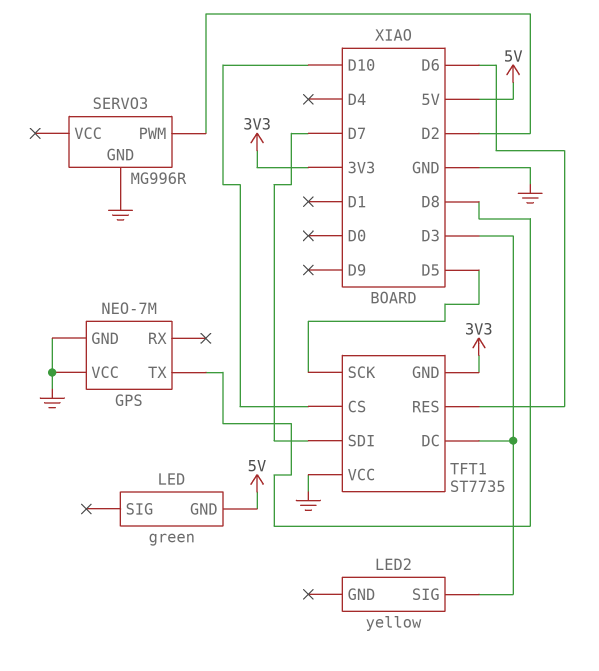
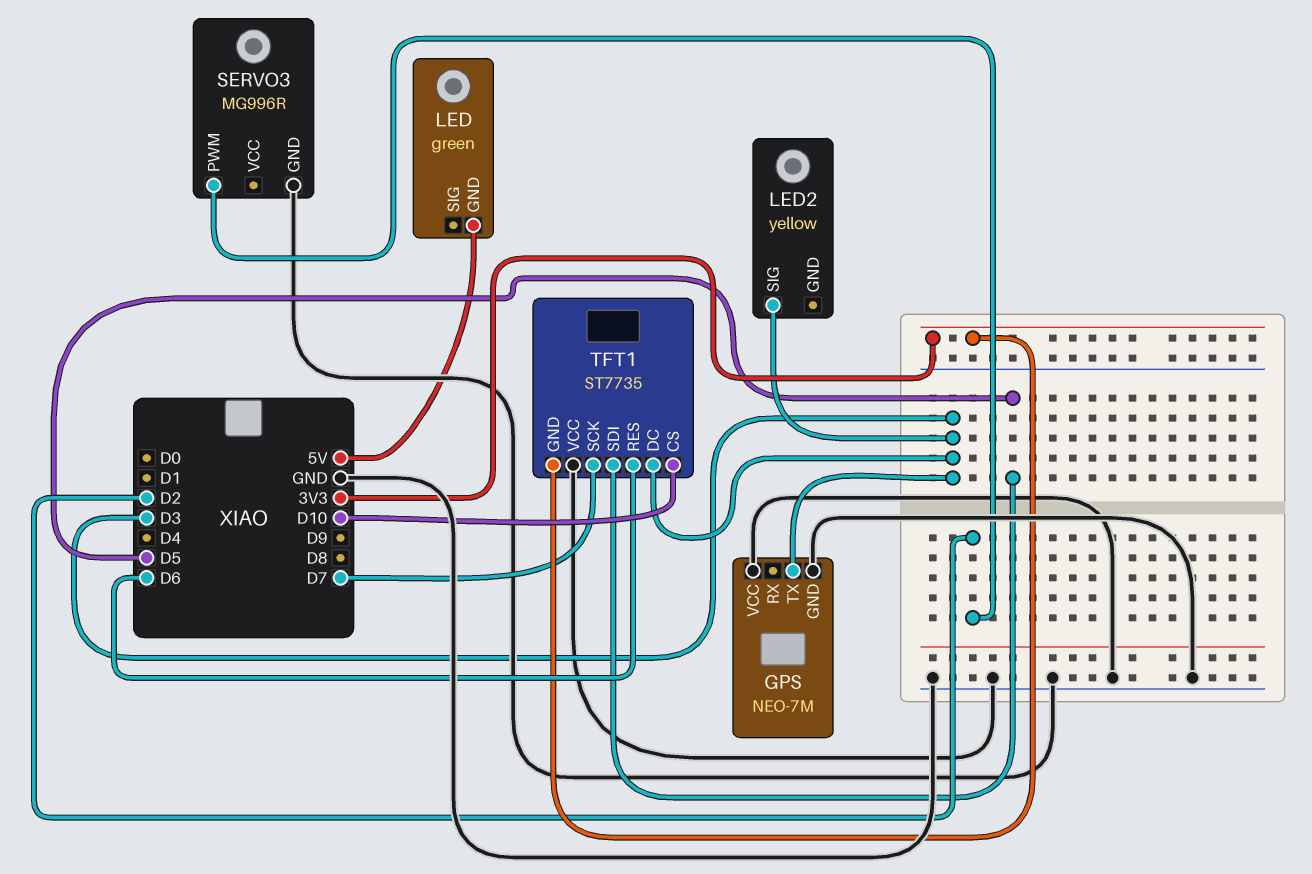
GPS pin TX: D8 -> D3
TFT1 pin SCK: D5 -> D7
TFT1 pin SDI: D7 -> D5

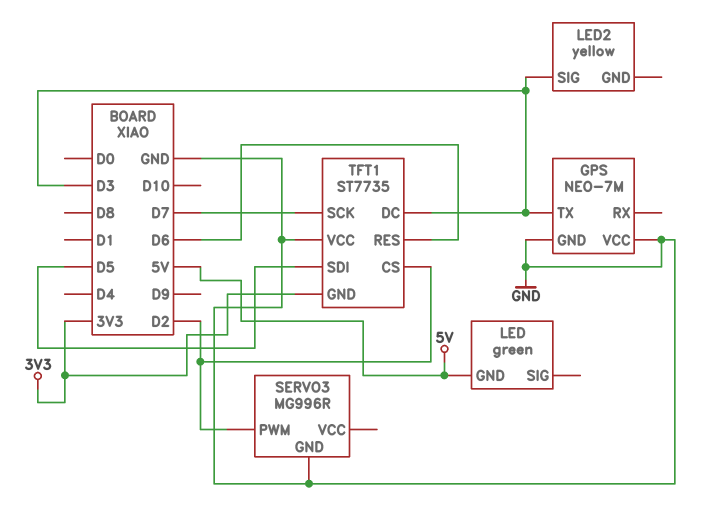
TFT1 pin CS: D10 -> D2

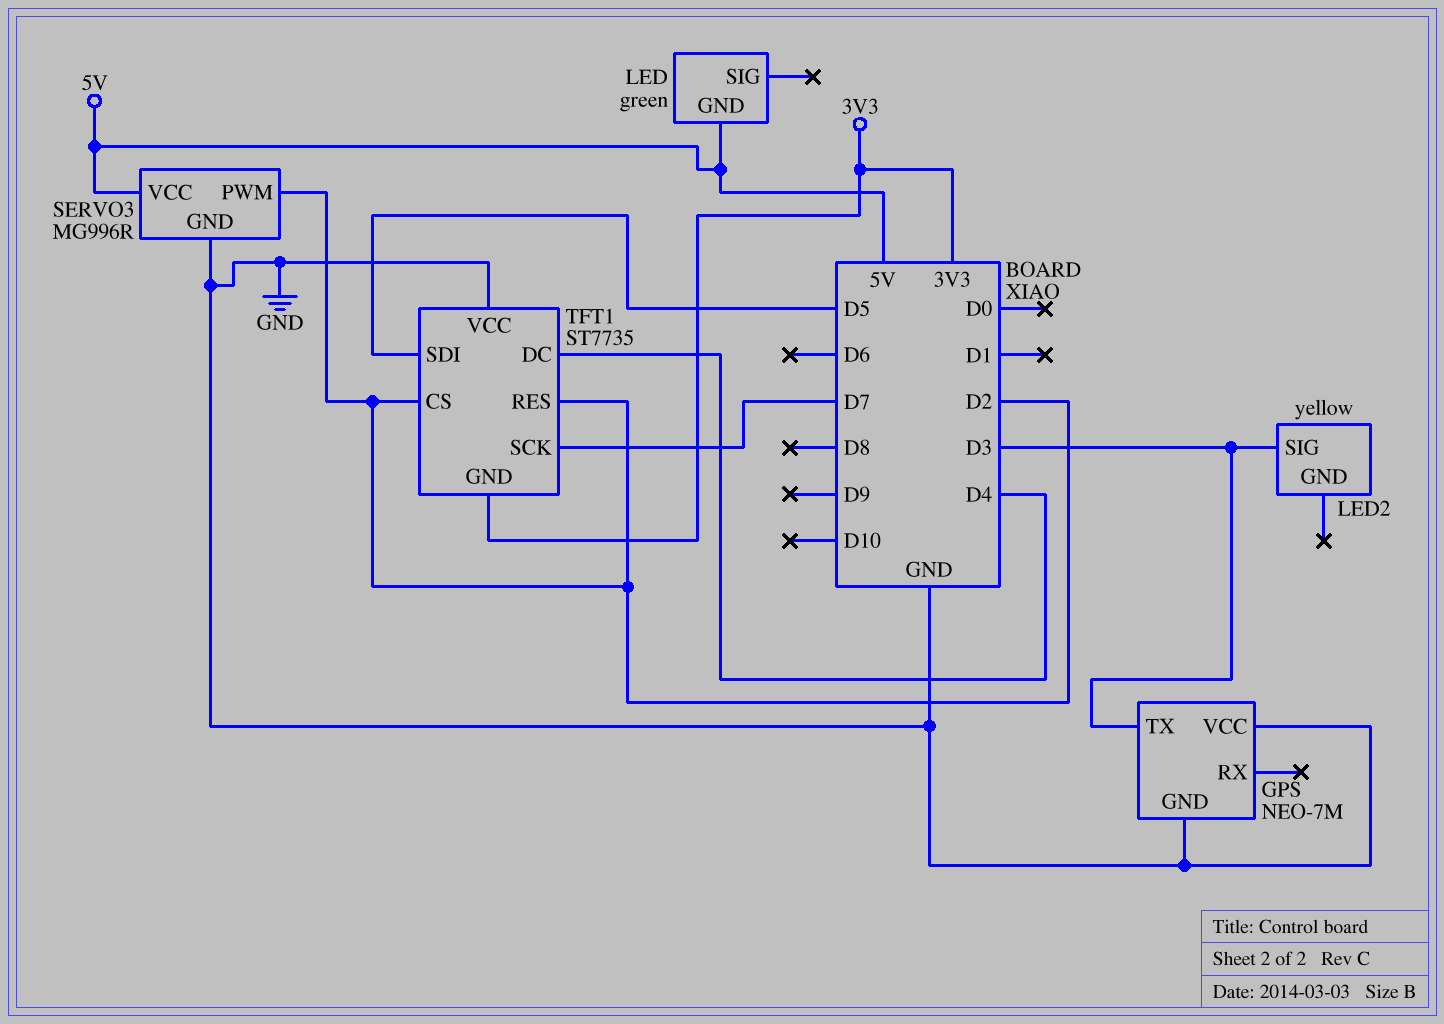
SERVO3 pin VCC: none -> 5V
TFT1 pin DC: D3 -> D4
TFT1 pin RES: D6 -> D2

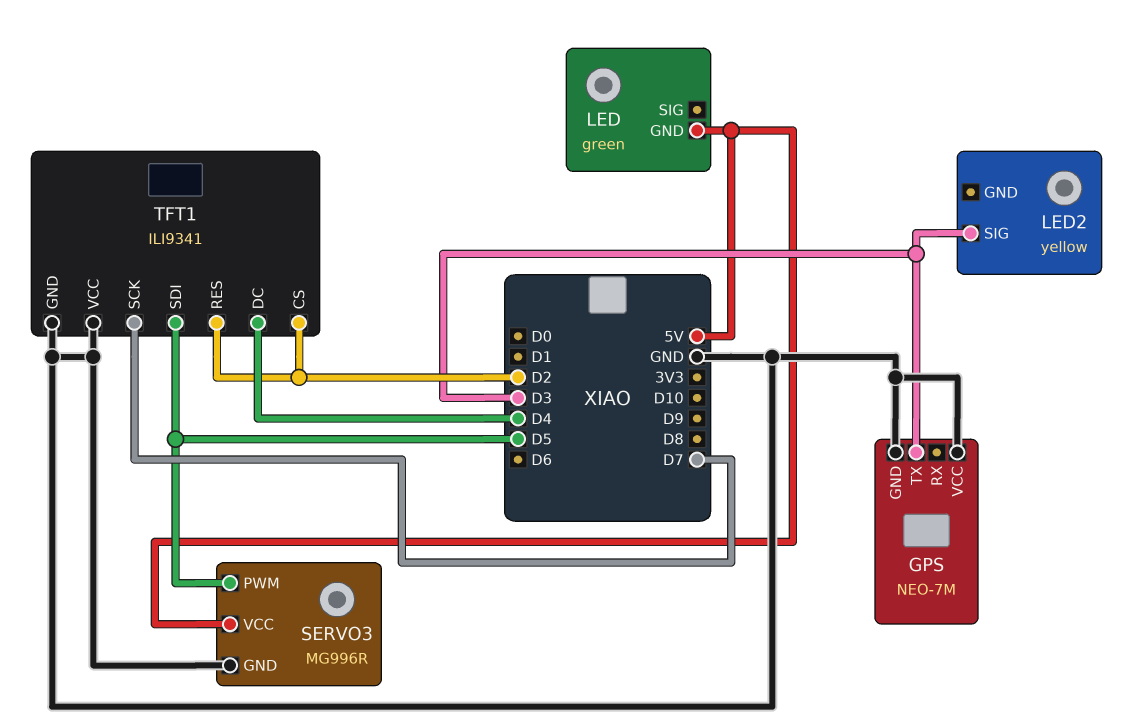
SERVO3 pin PWM: D2 -> D5
TFT1: ST7735 -> ILI9341
TFT1 pin GND: 3V3 -> GND

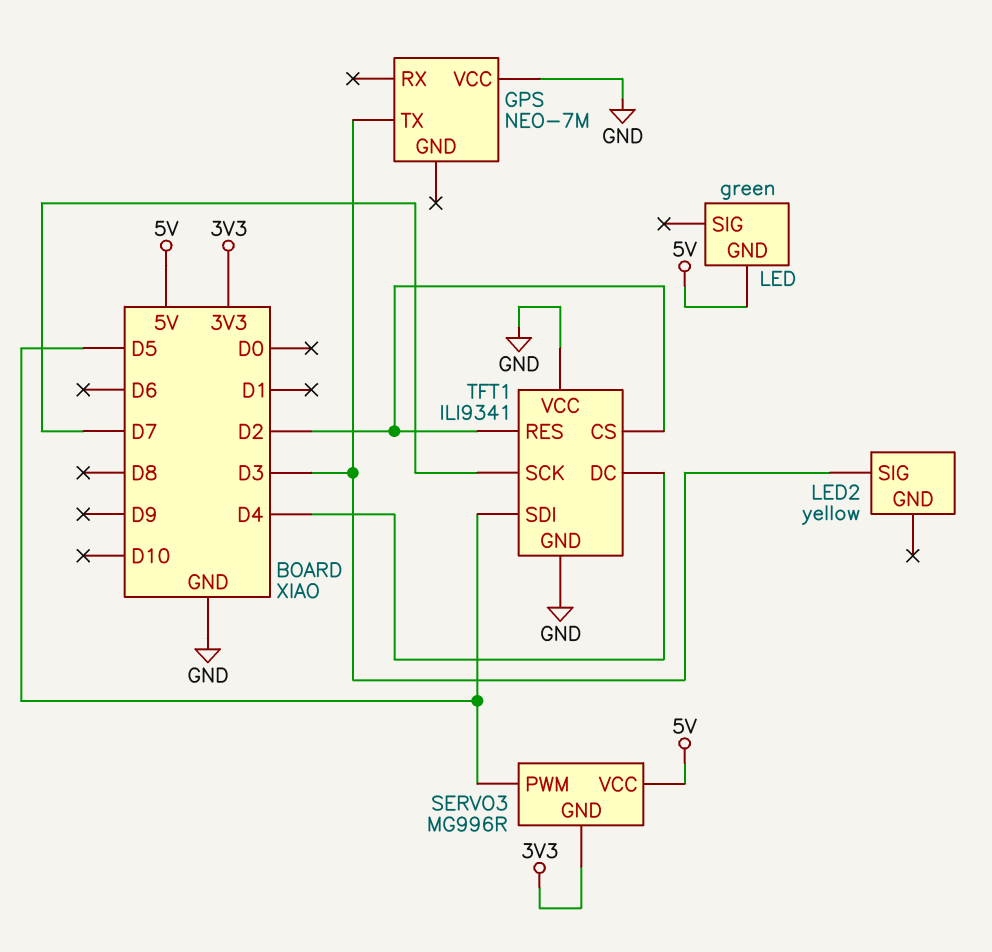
GPS pin GND: GND -> none
SERVO3 pin GND: GND -> 3V3

